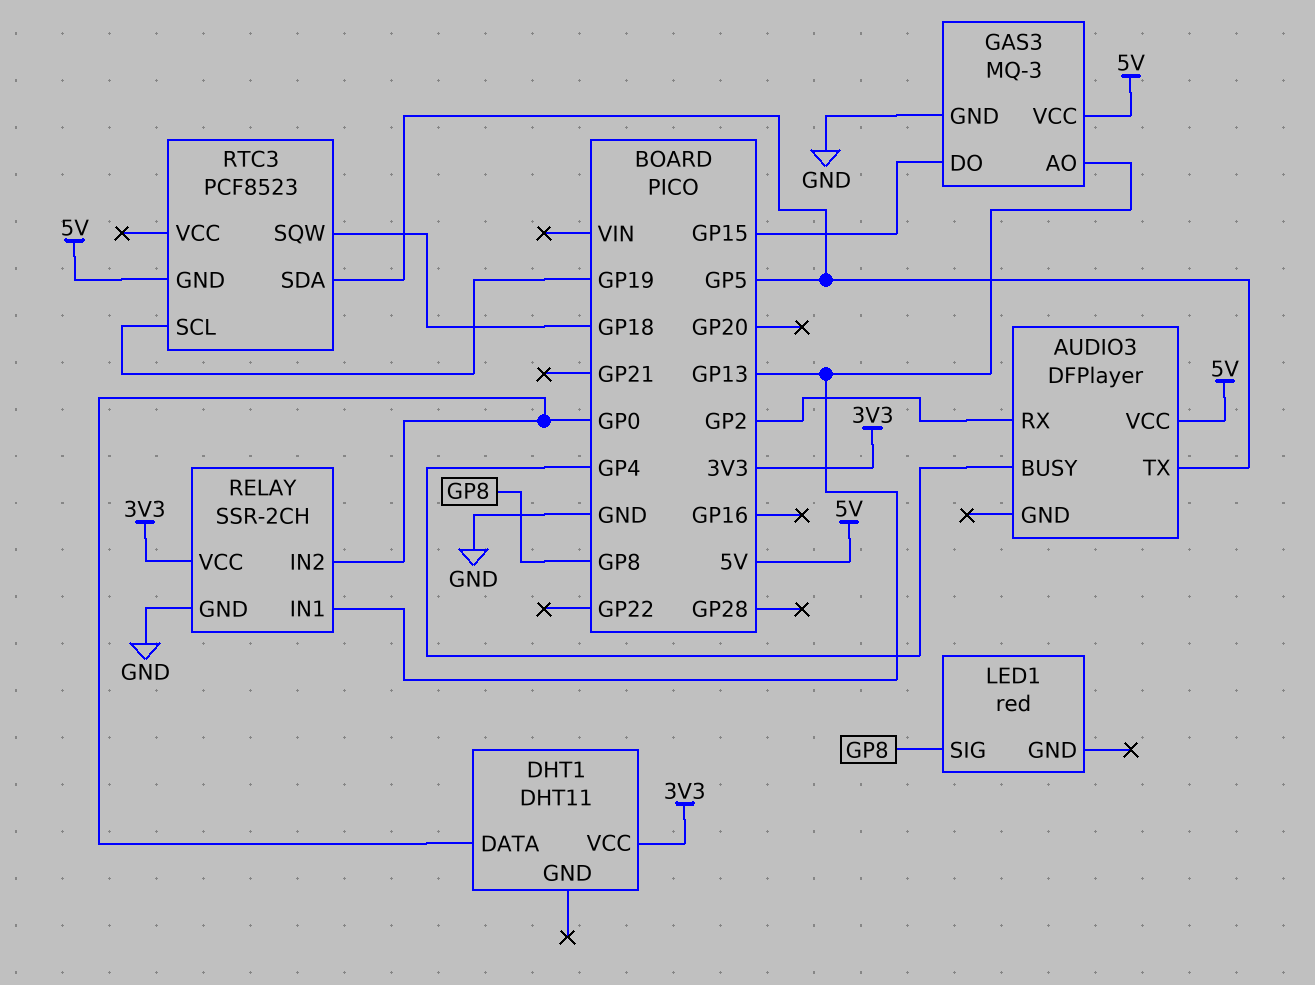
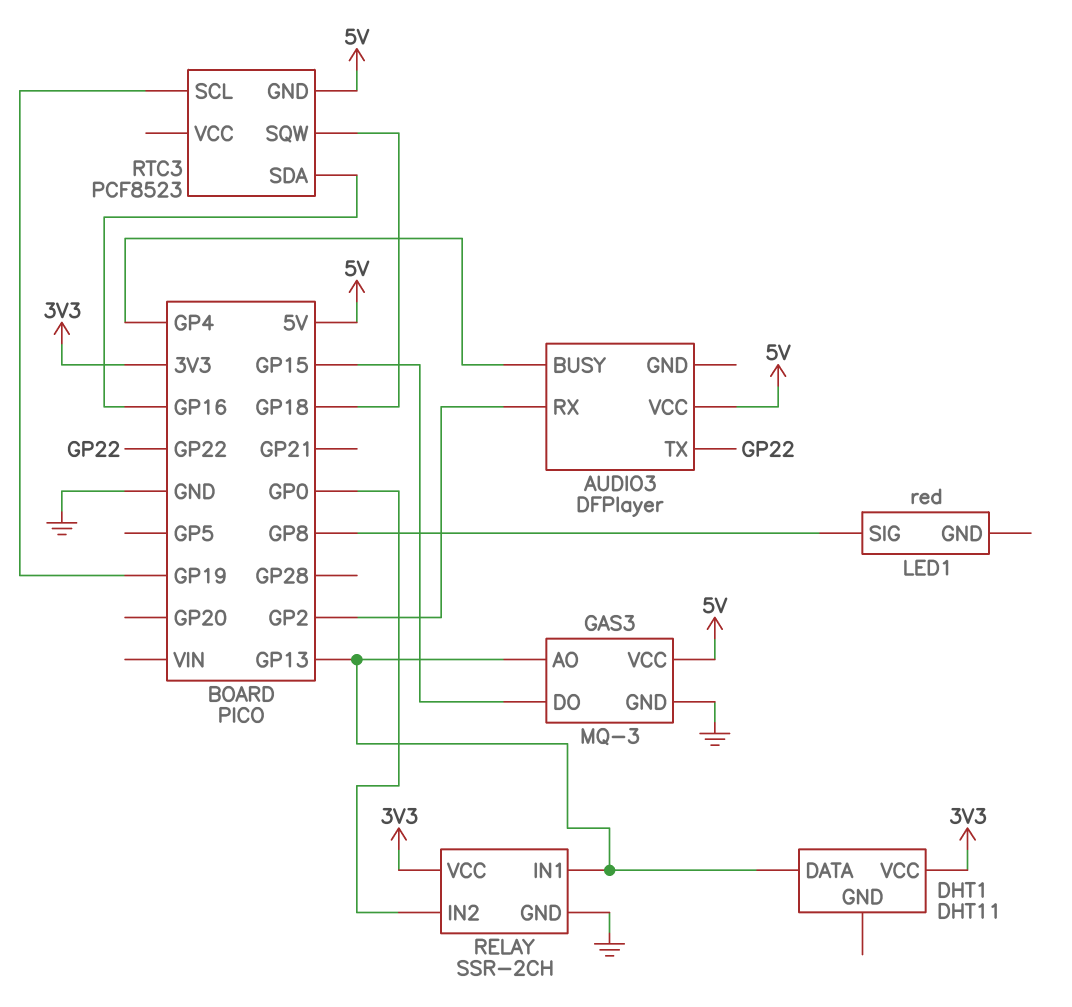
AUDIO3 pin TX: GP5 -> GP22
DHT1 pin DATA: GP0 -> GP13
RTC3 pin SDA: GP5 -> GP16

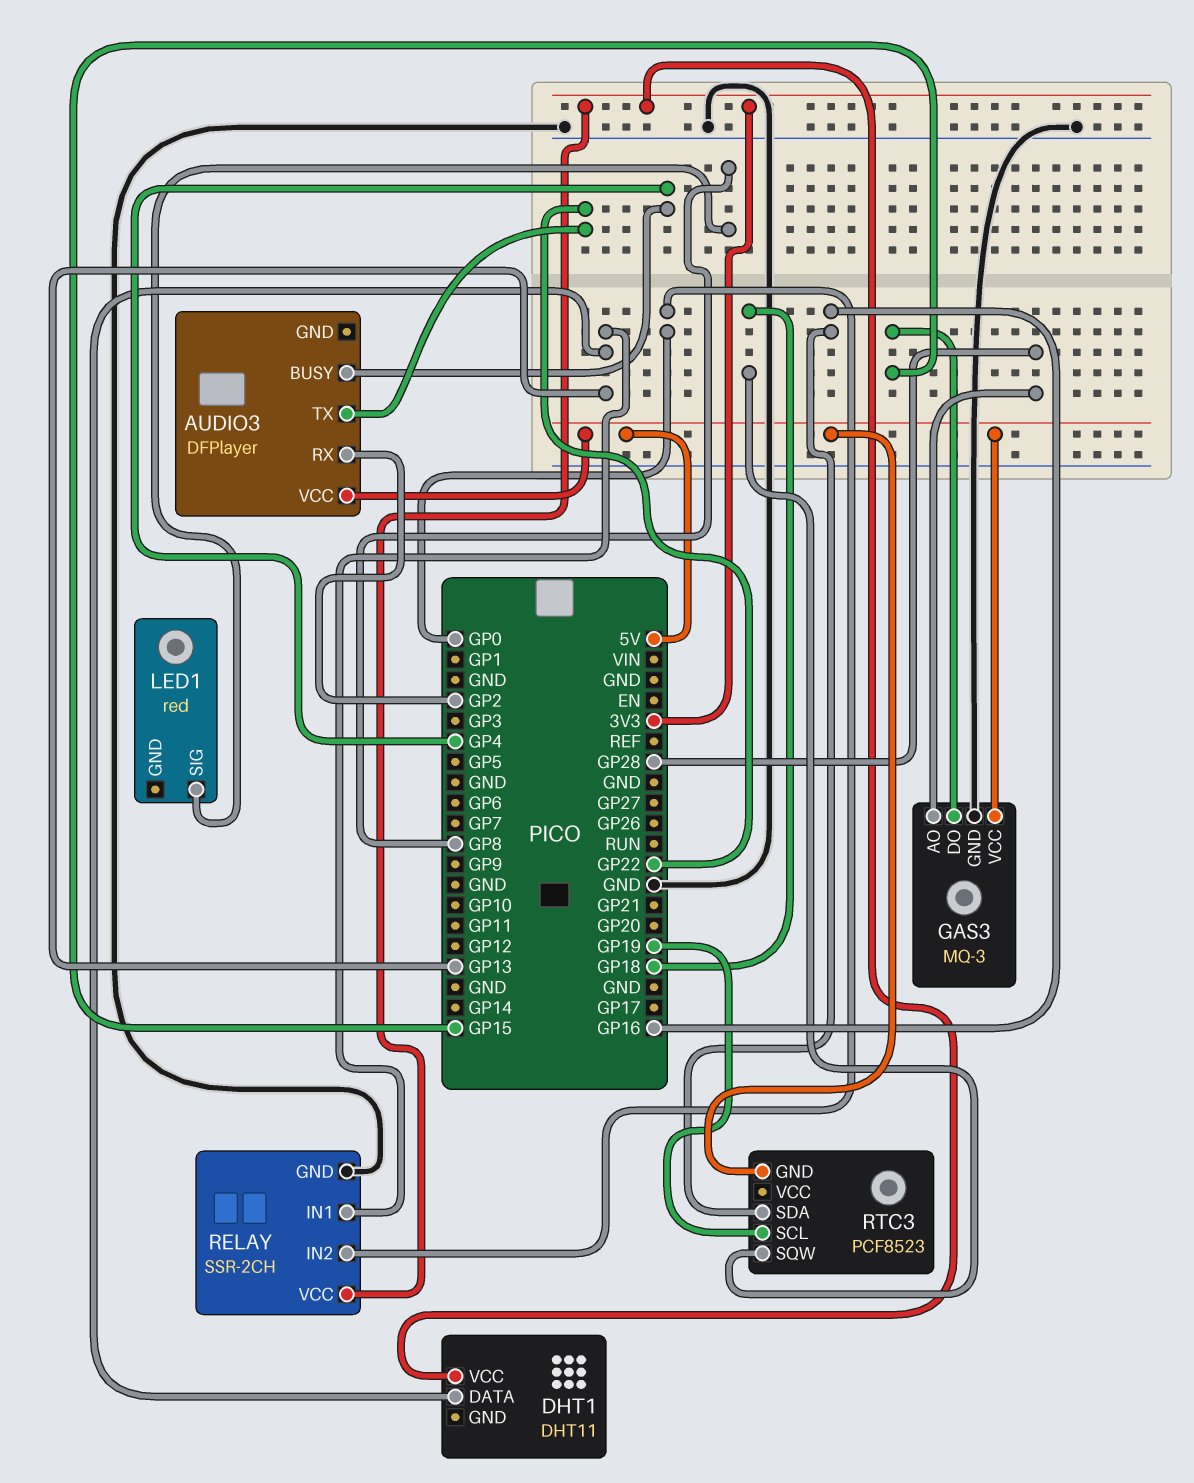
GAS3 pin AO: GP13 -> GP28

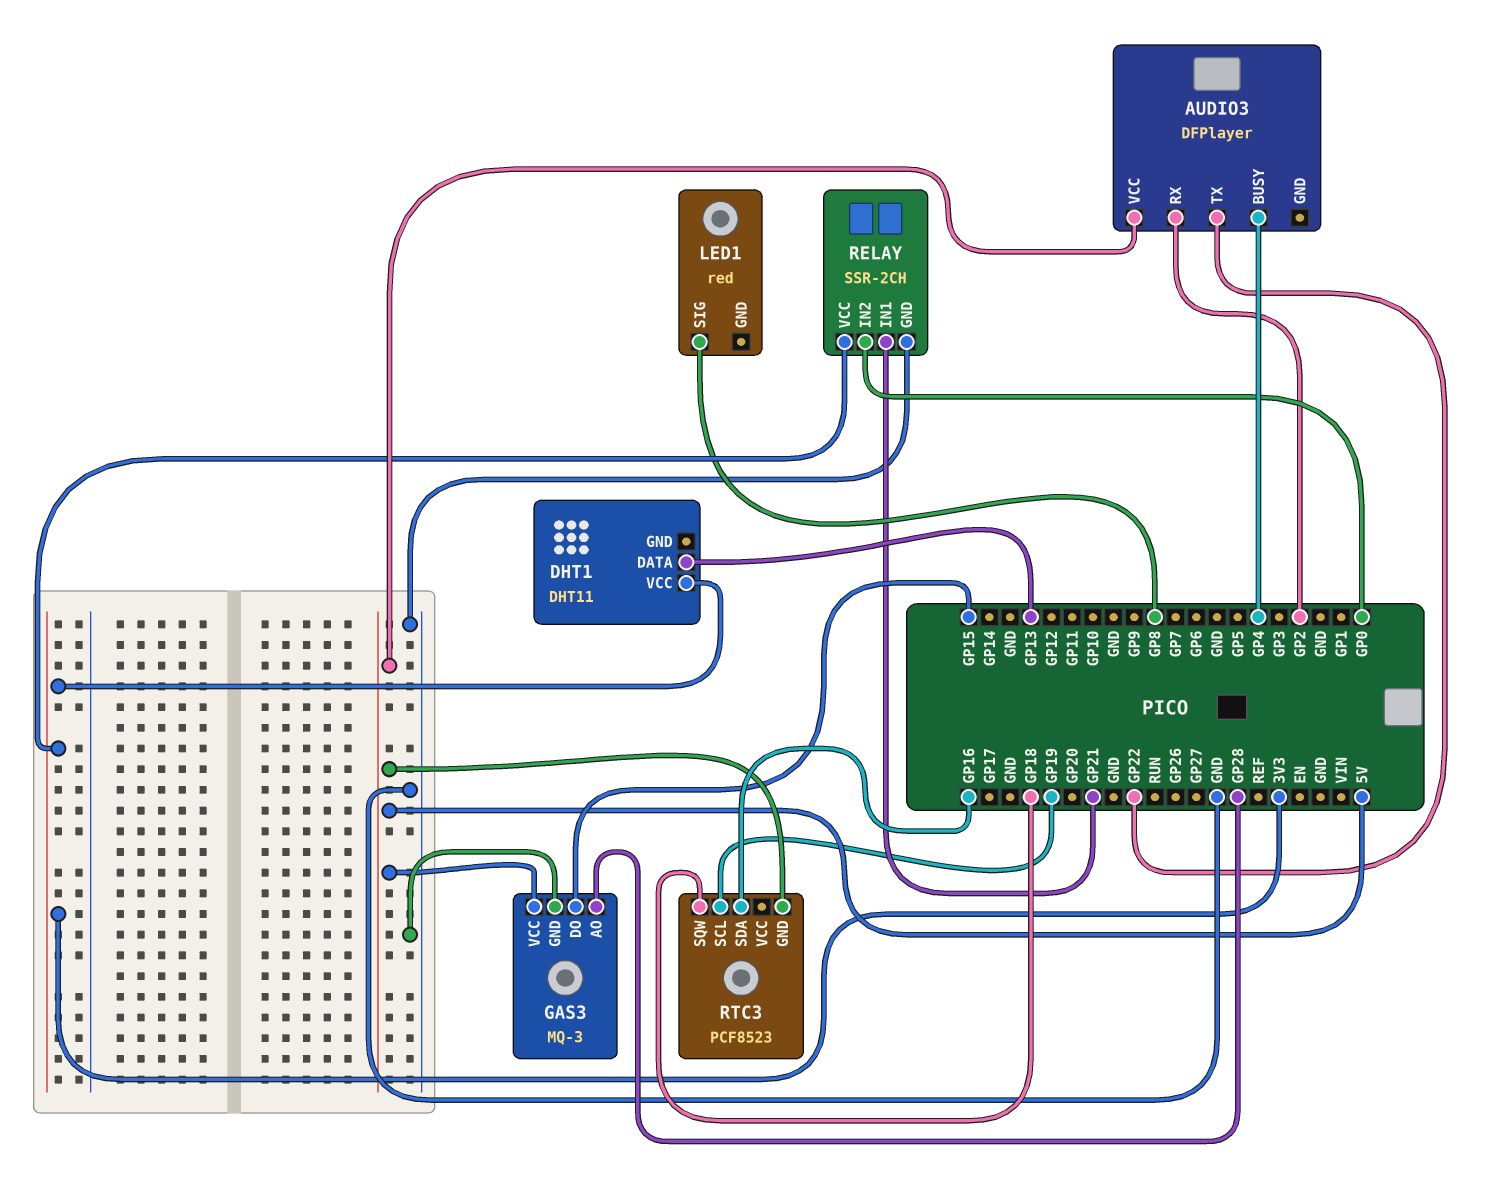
RELAY pin IN1: GP13 -> GP21

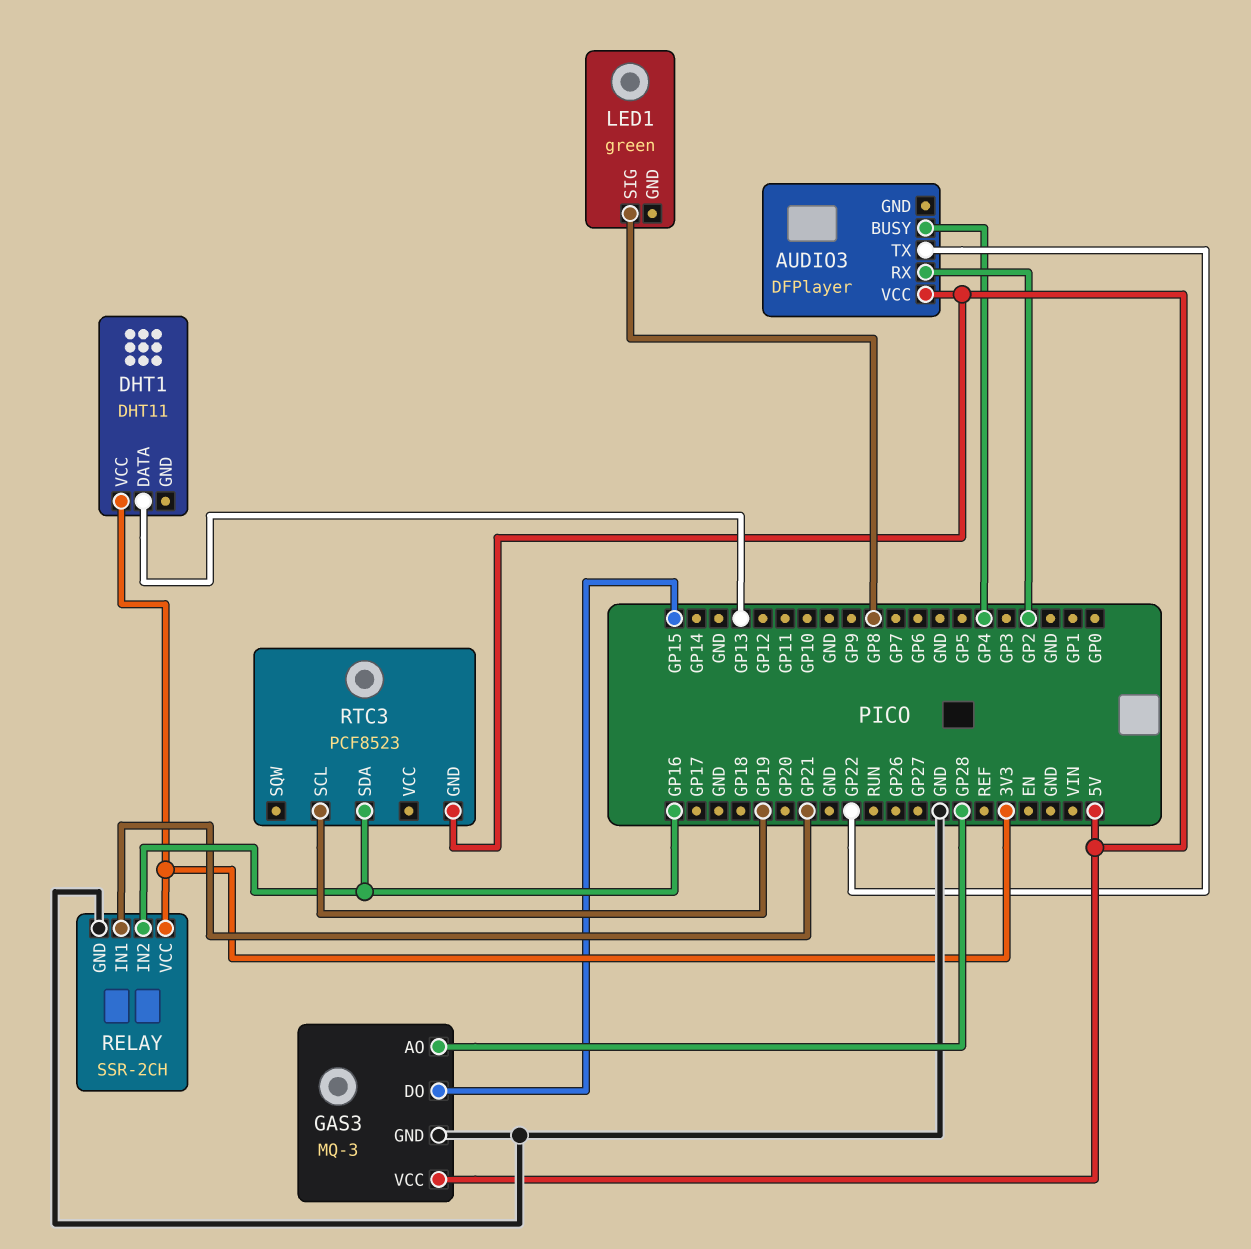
LED1: red -> green
RELAY pin IN2: GP0 -> GP16
RTC3 pin SQW: GP18 -> none

